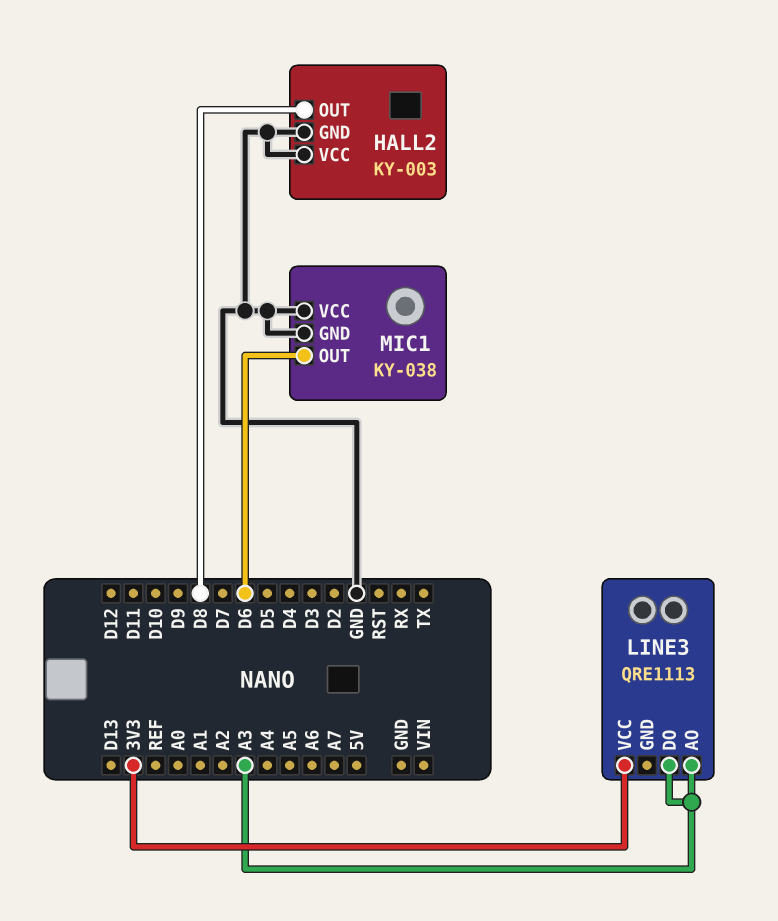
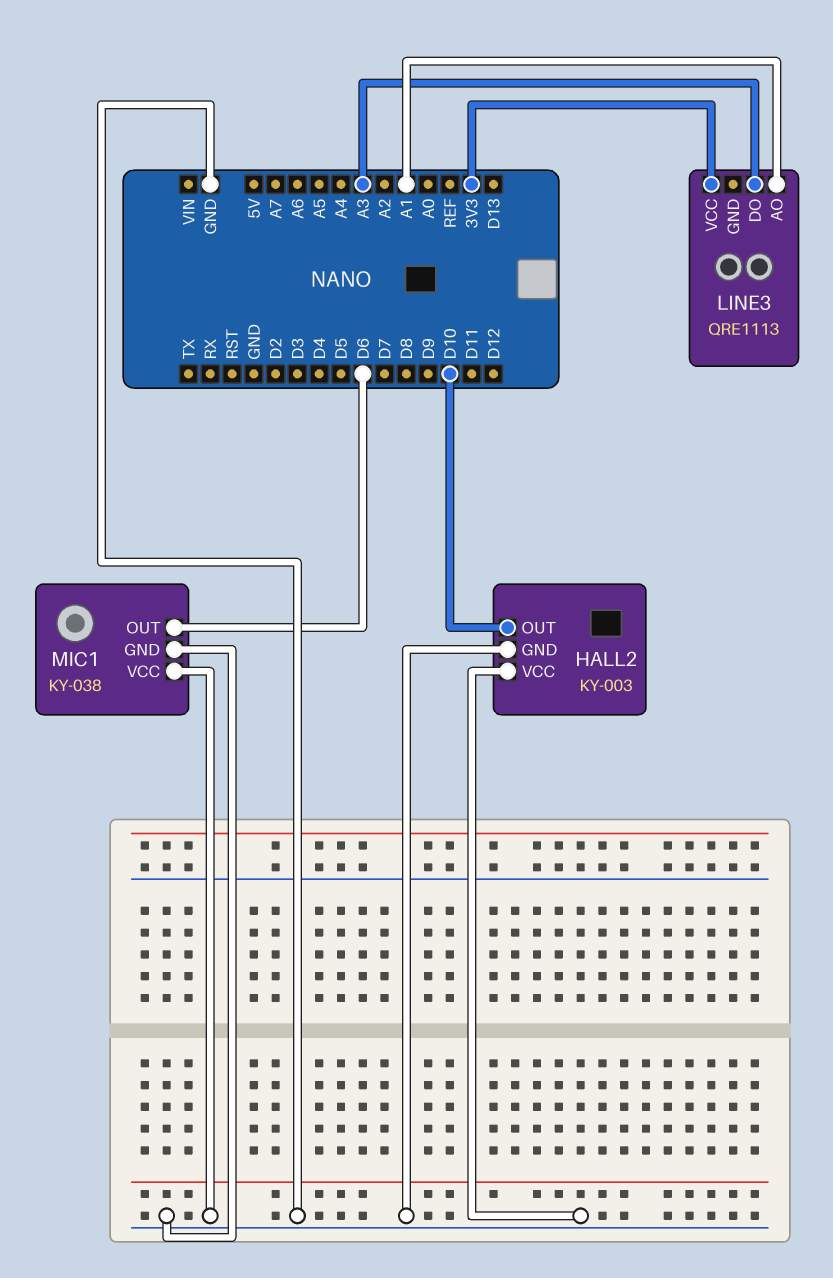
HALL2 pin OUT: D8 -> D10
LINE3 pin AO: A3 -> A1

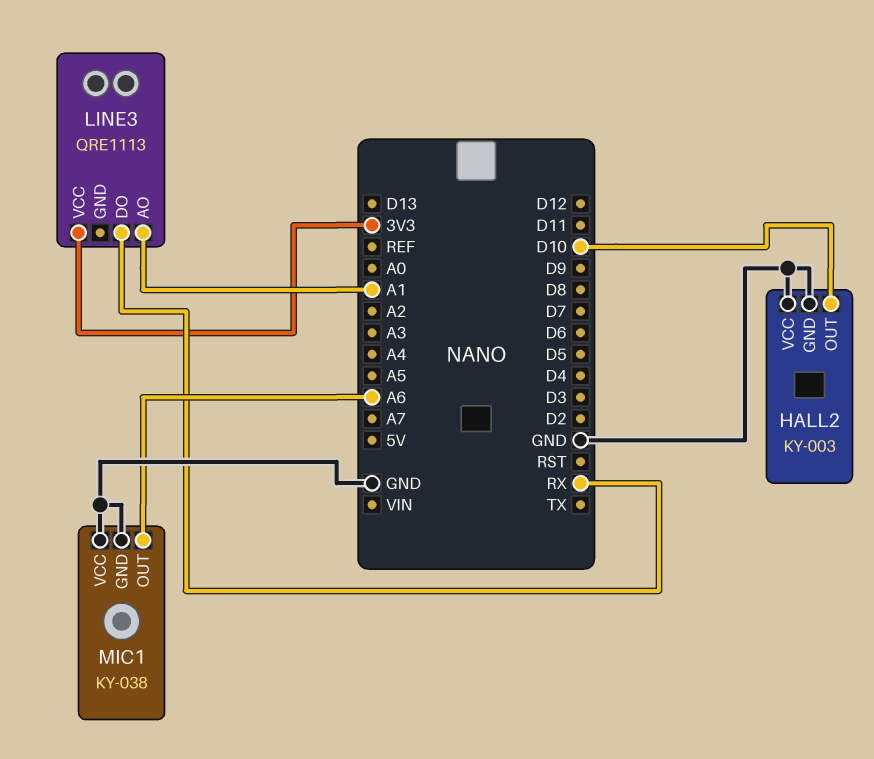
LINE3 pin DO: A3 -> RX
MIC1 pin OUT: D6 -> A6

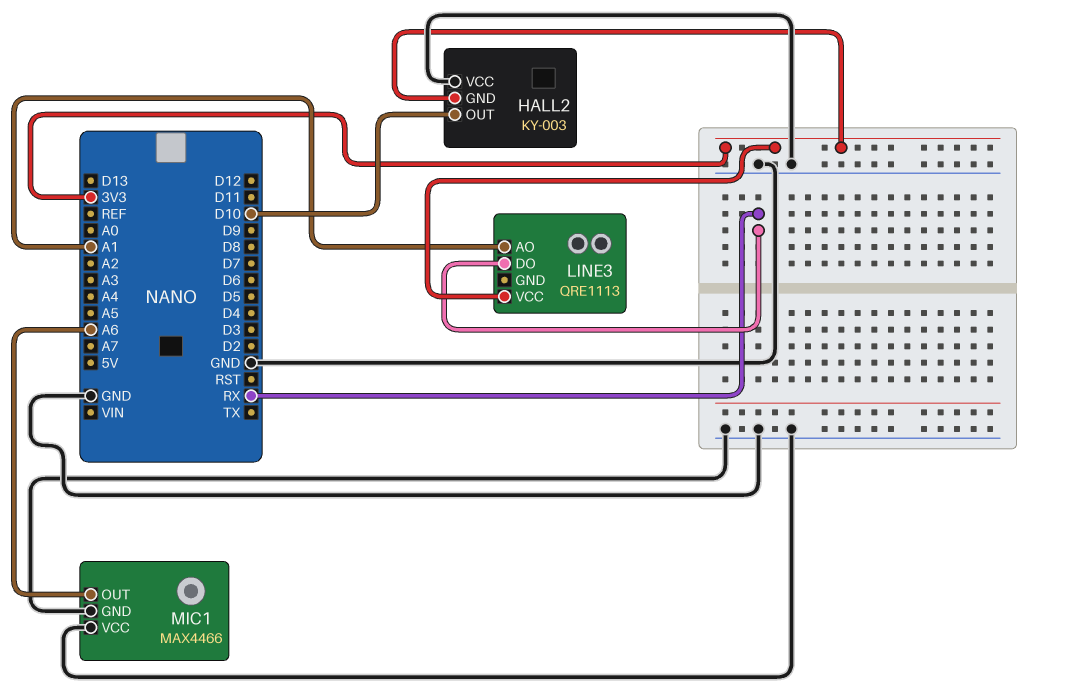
HALL2 pin GND: GND -> 3V3
MIC1: KY-038 -> MAX4466

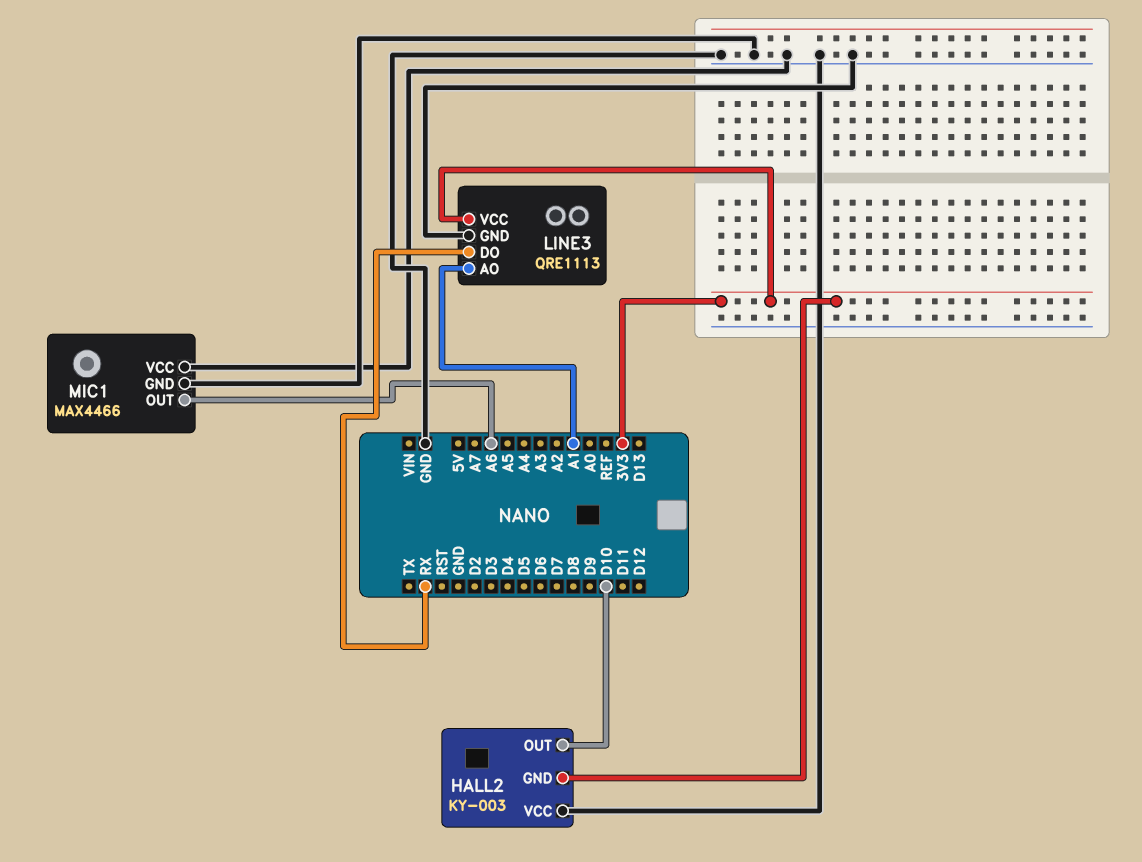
LINE3 pin GND: none -> GND

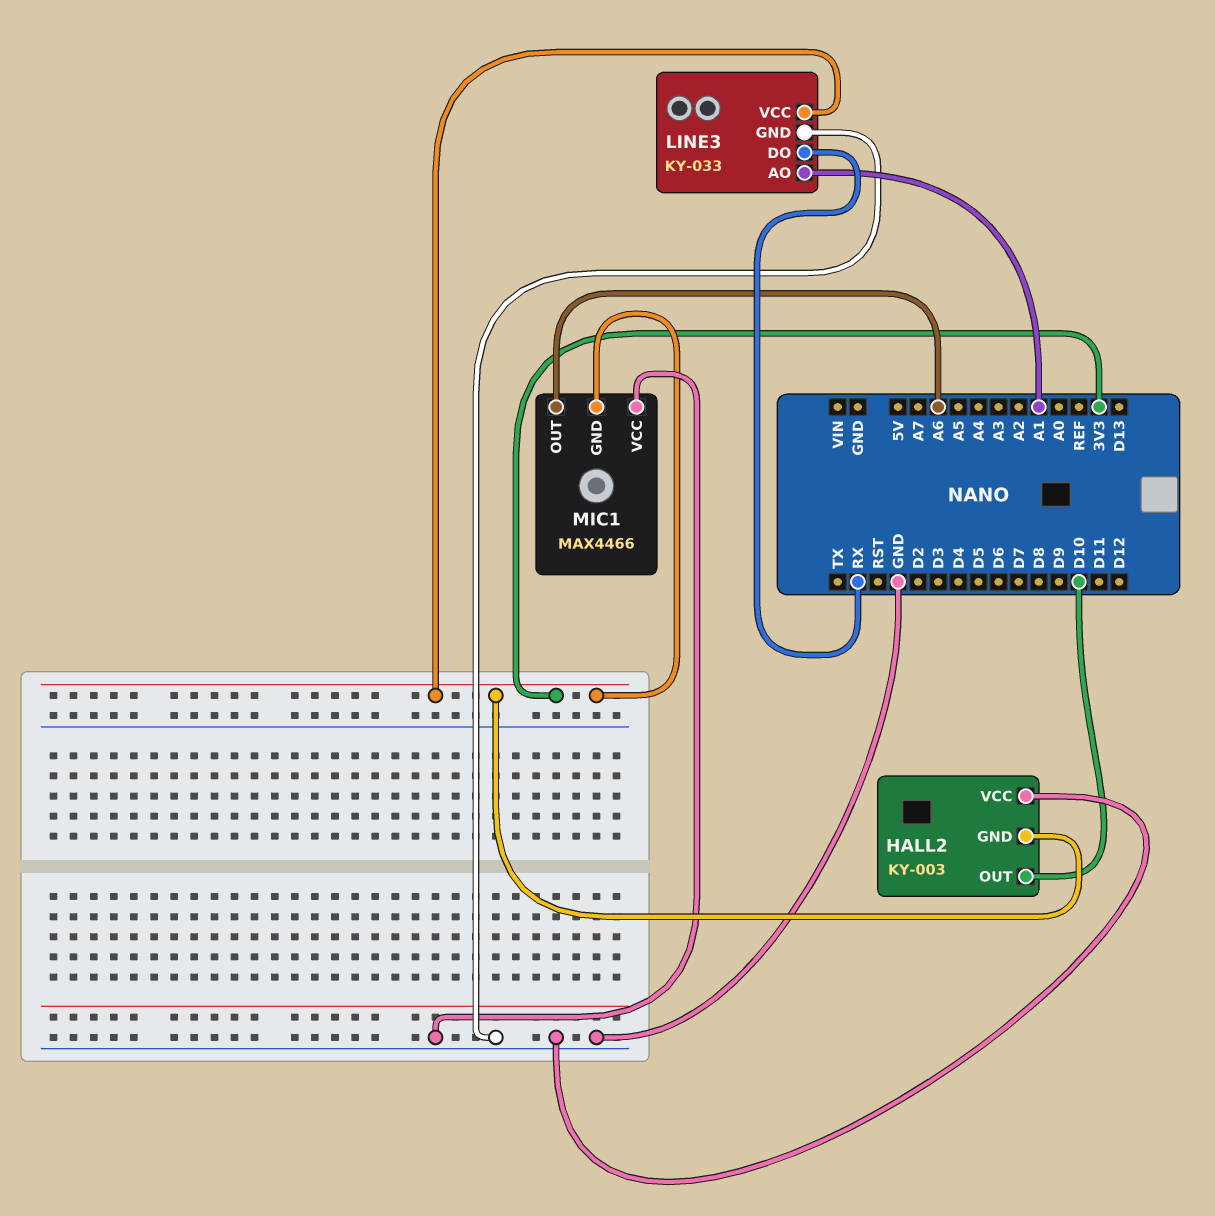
LINE3: QRE1113 -> KY-033
MIC1 pin GND: GND -> 3V3

